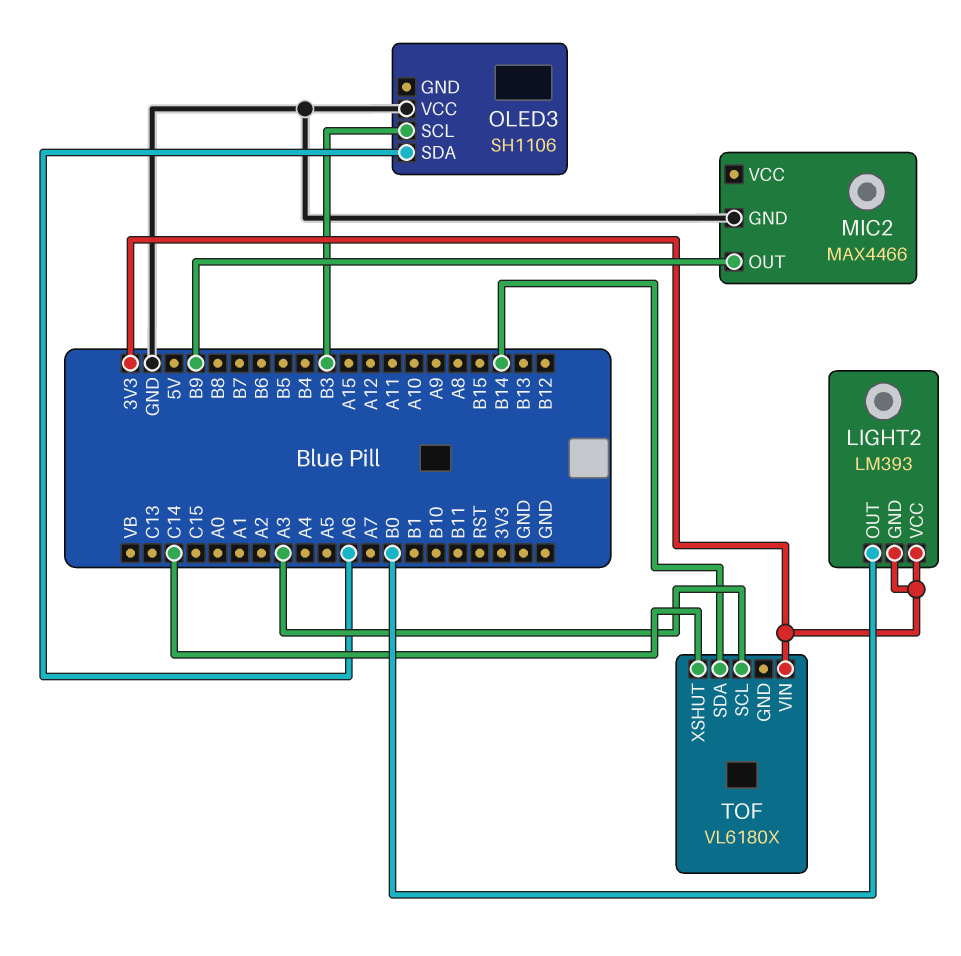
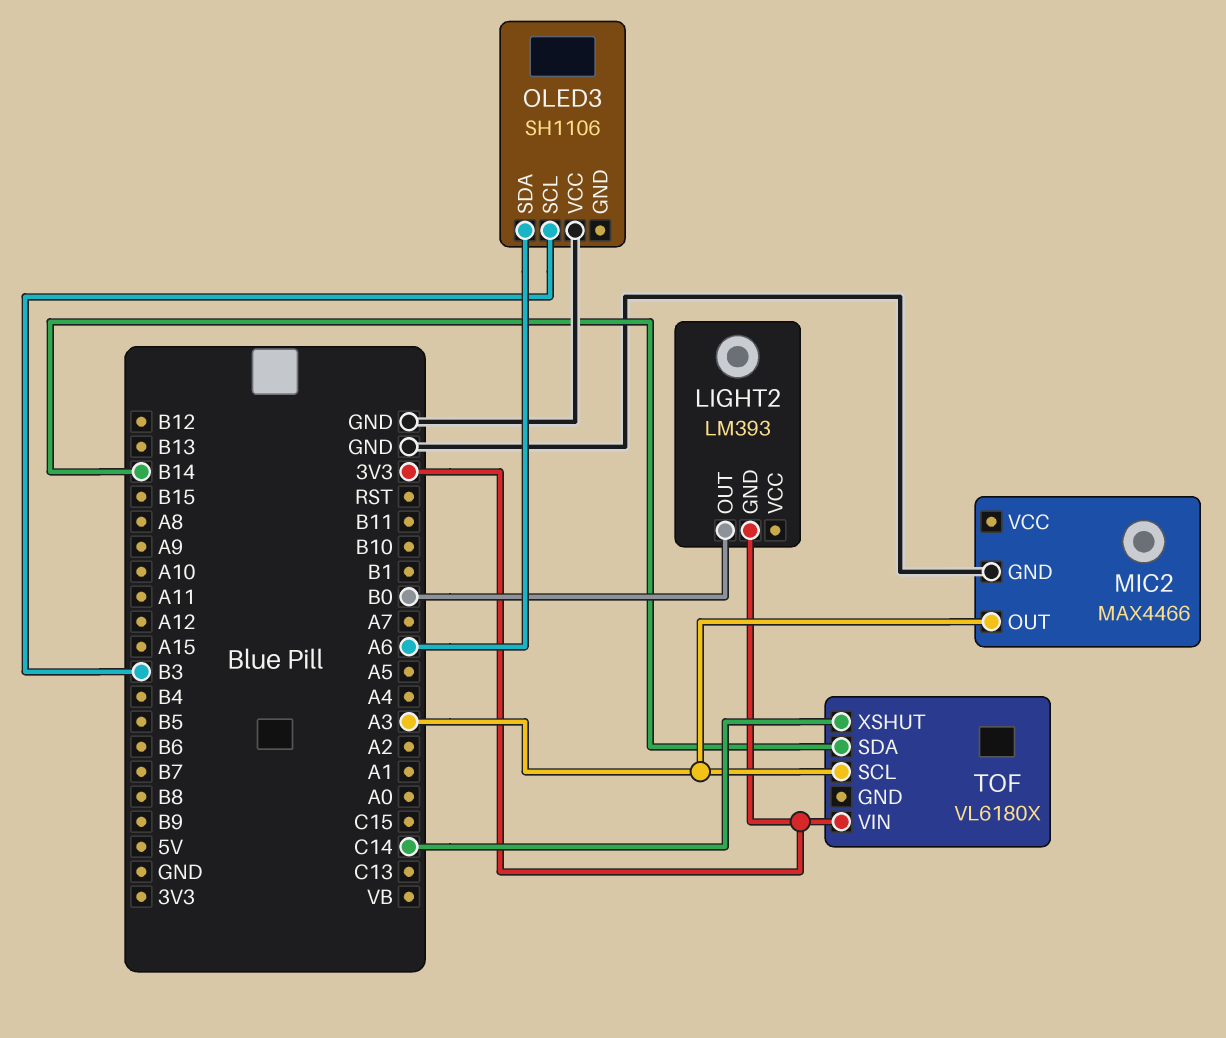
LIGHT2 pin VCC: 3V3 -> none
MIC2 pin OUT: B9 -> A3

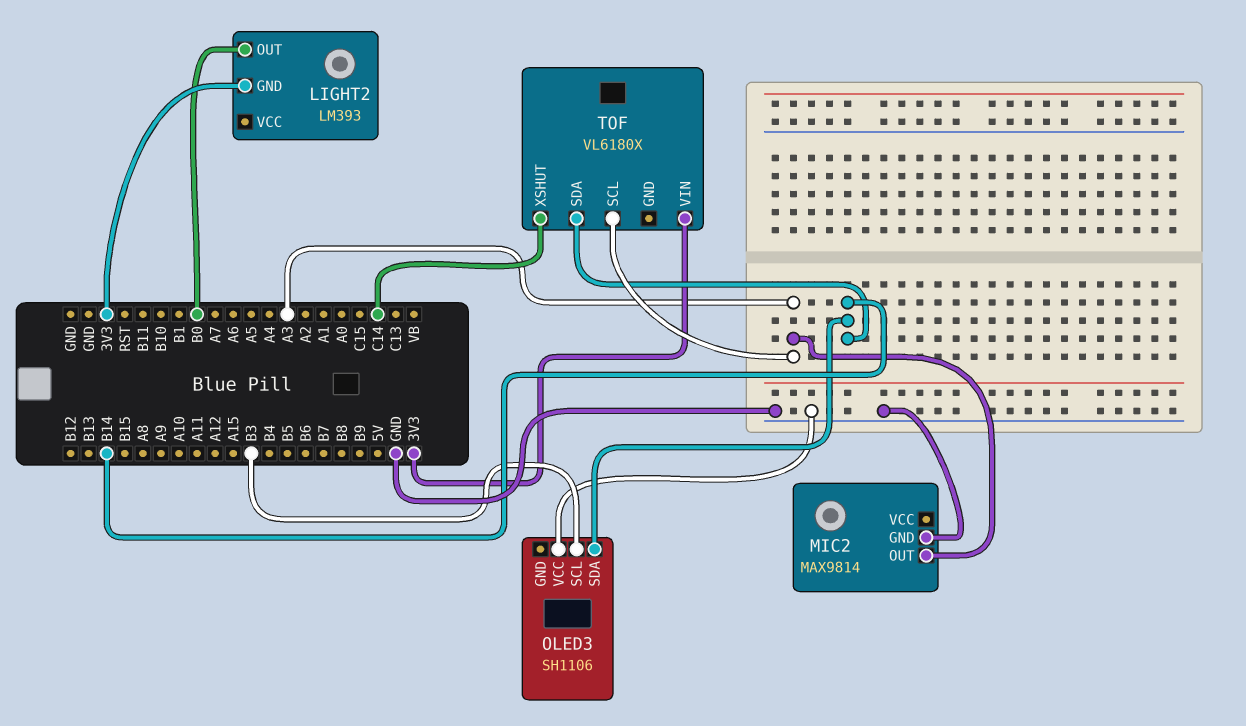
MIC2: MAX4466 -> MAX9814
OLED3 pin SDA: A6 -> B14

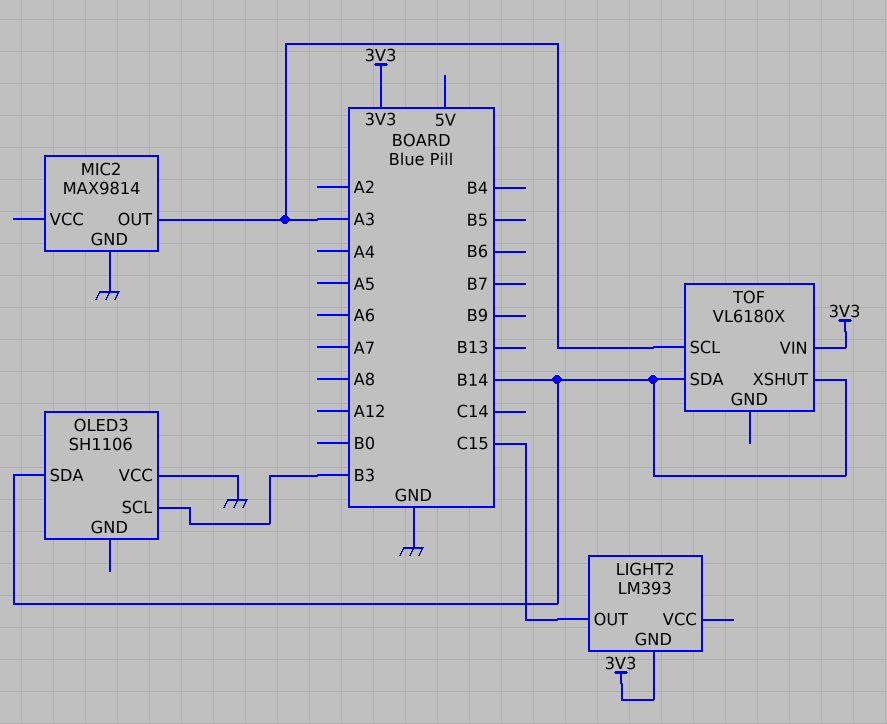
LIGHT2 pin OUT: B0 -> C15
TOF pin XSHUT: C14 -> B14

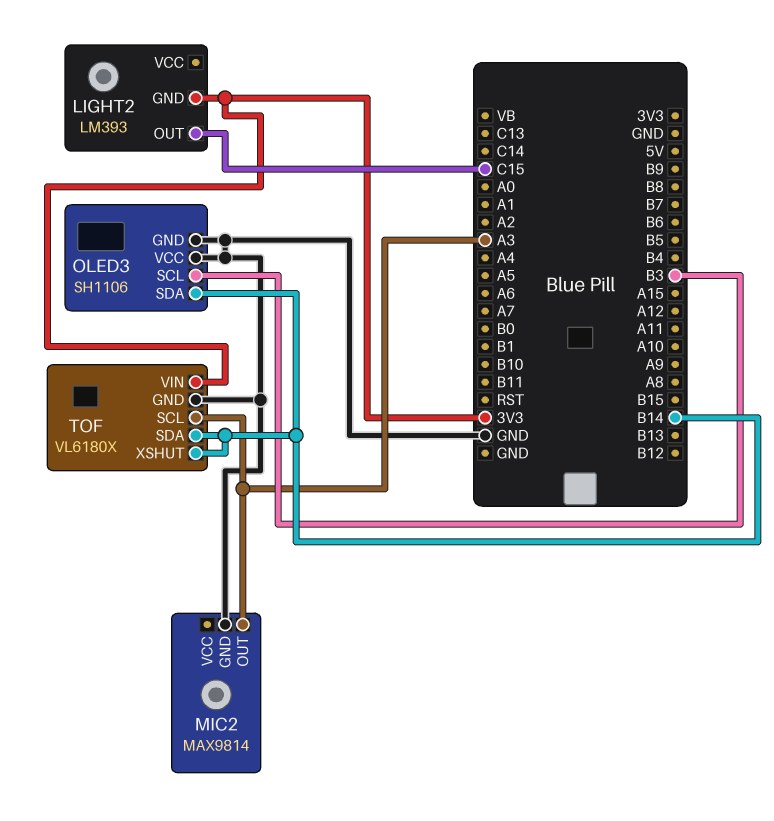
OLED3 pin GND: none -> GND
TOF pin GND: none -> GND

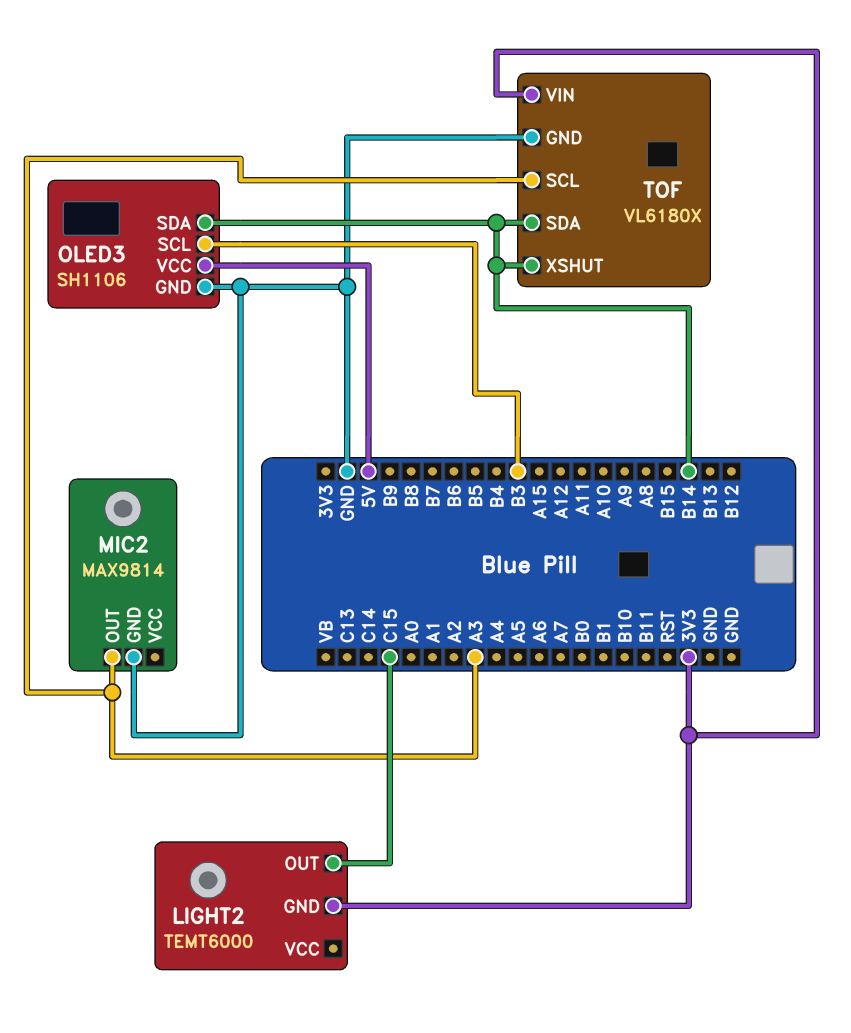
LIGHT2: LM393 -> TEMT6000
OLED3 pin VCC: GND -> 5V

